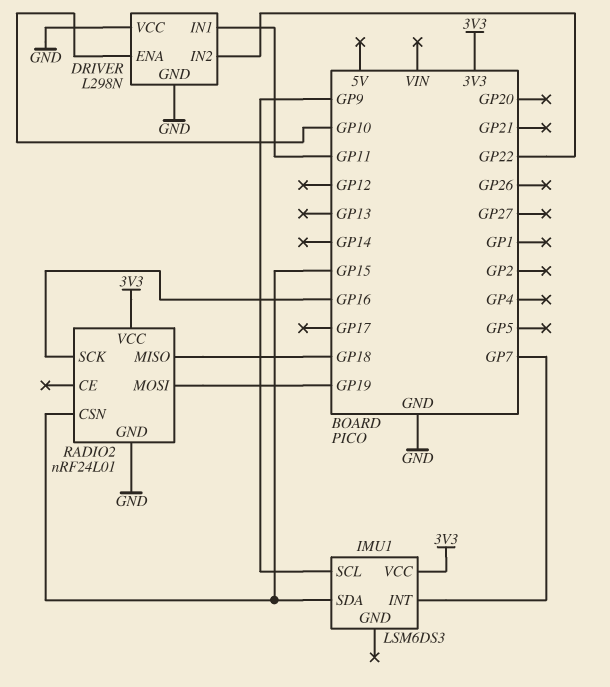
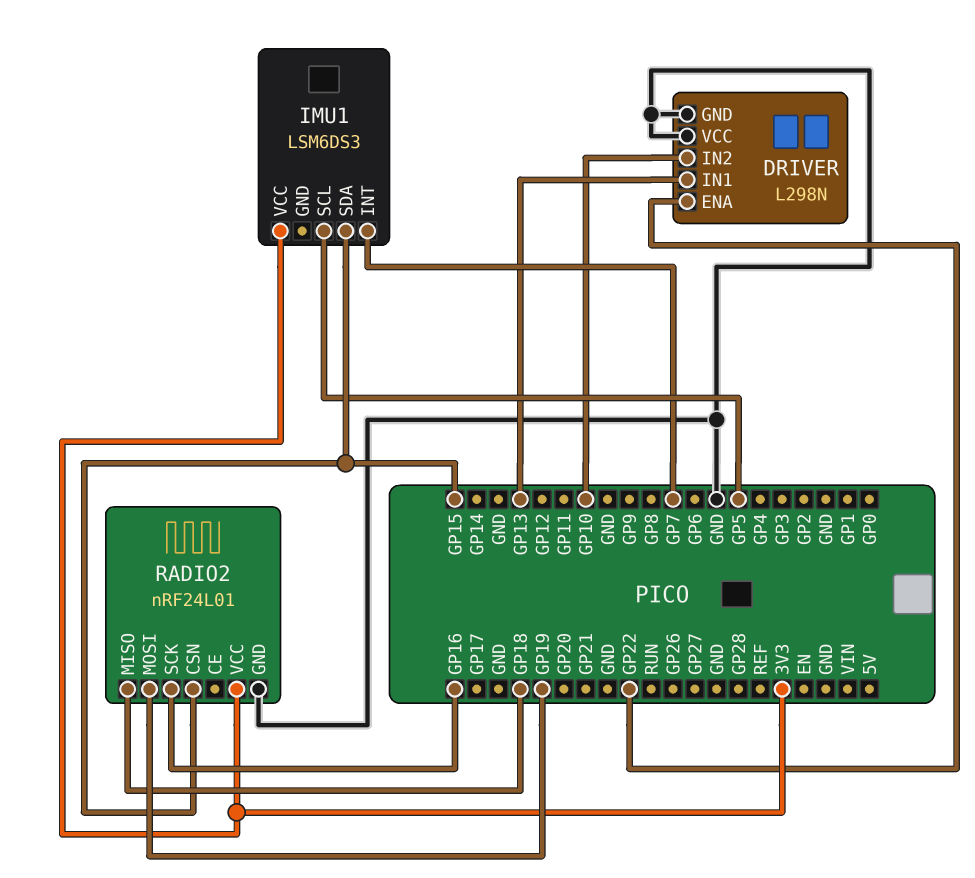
DRIVER pin ENA: GP10 -> GP22
DRIVER pin IN1: GP11 -> GP13
DRIVER pin IN2: GP22 -> GP10
IMU1 pin SCL: GP9 -> GP5

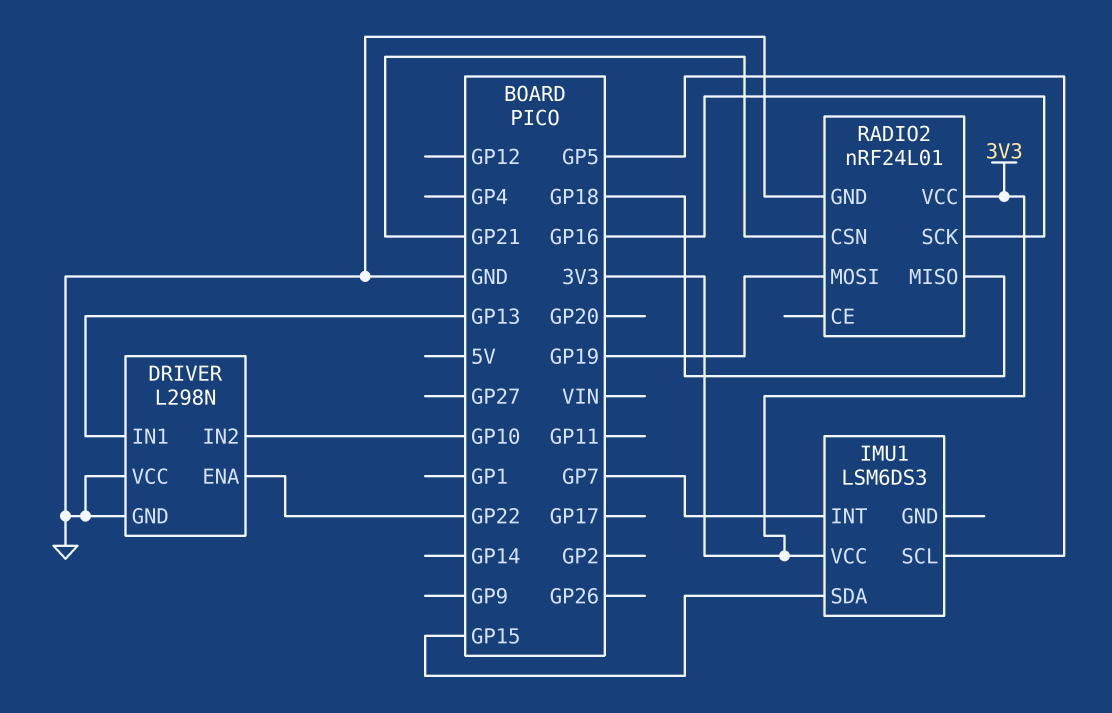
RADIO2 pin CSN: GP15 -> GP21

